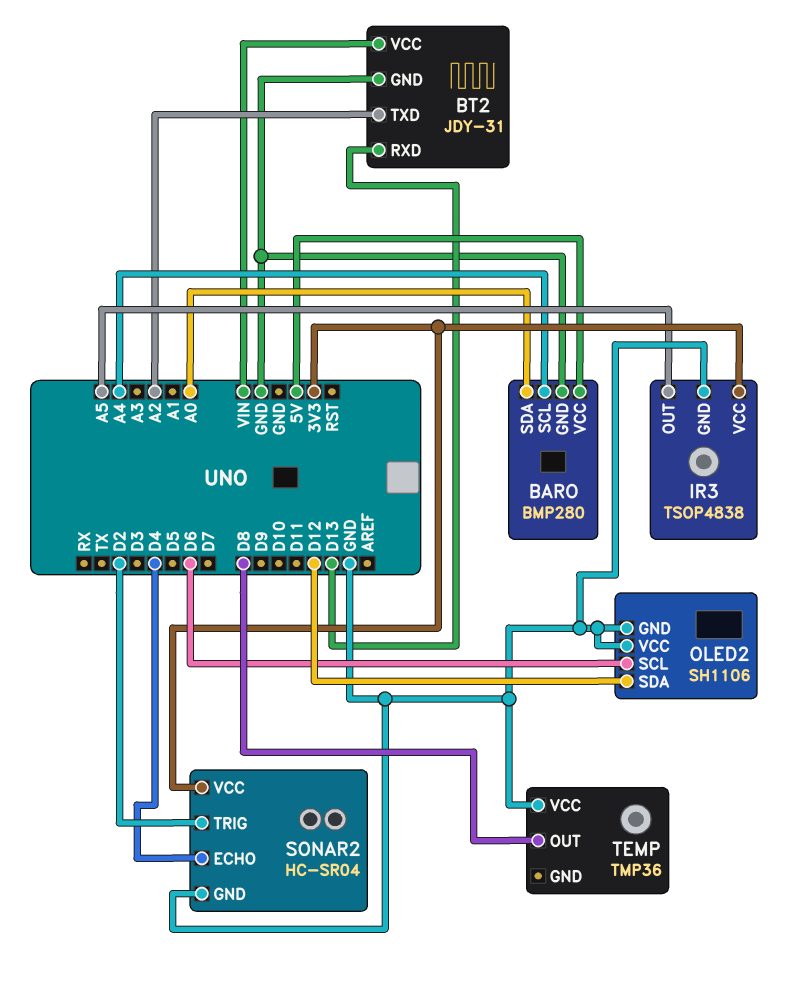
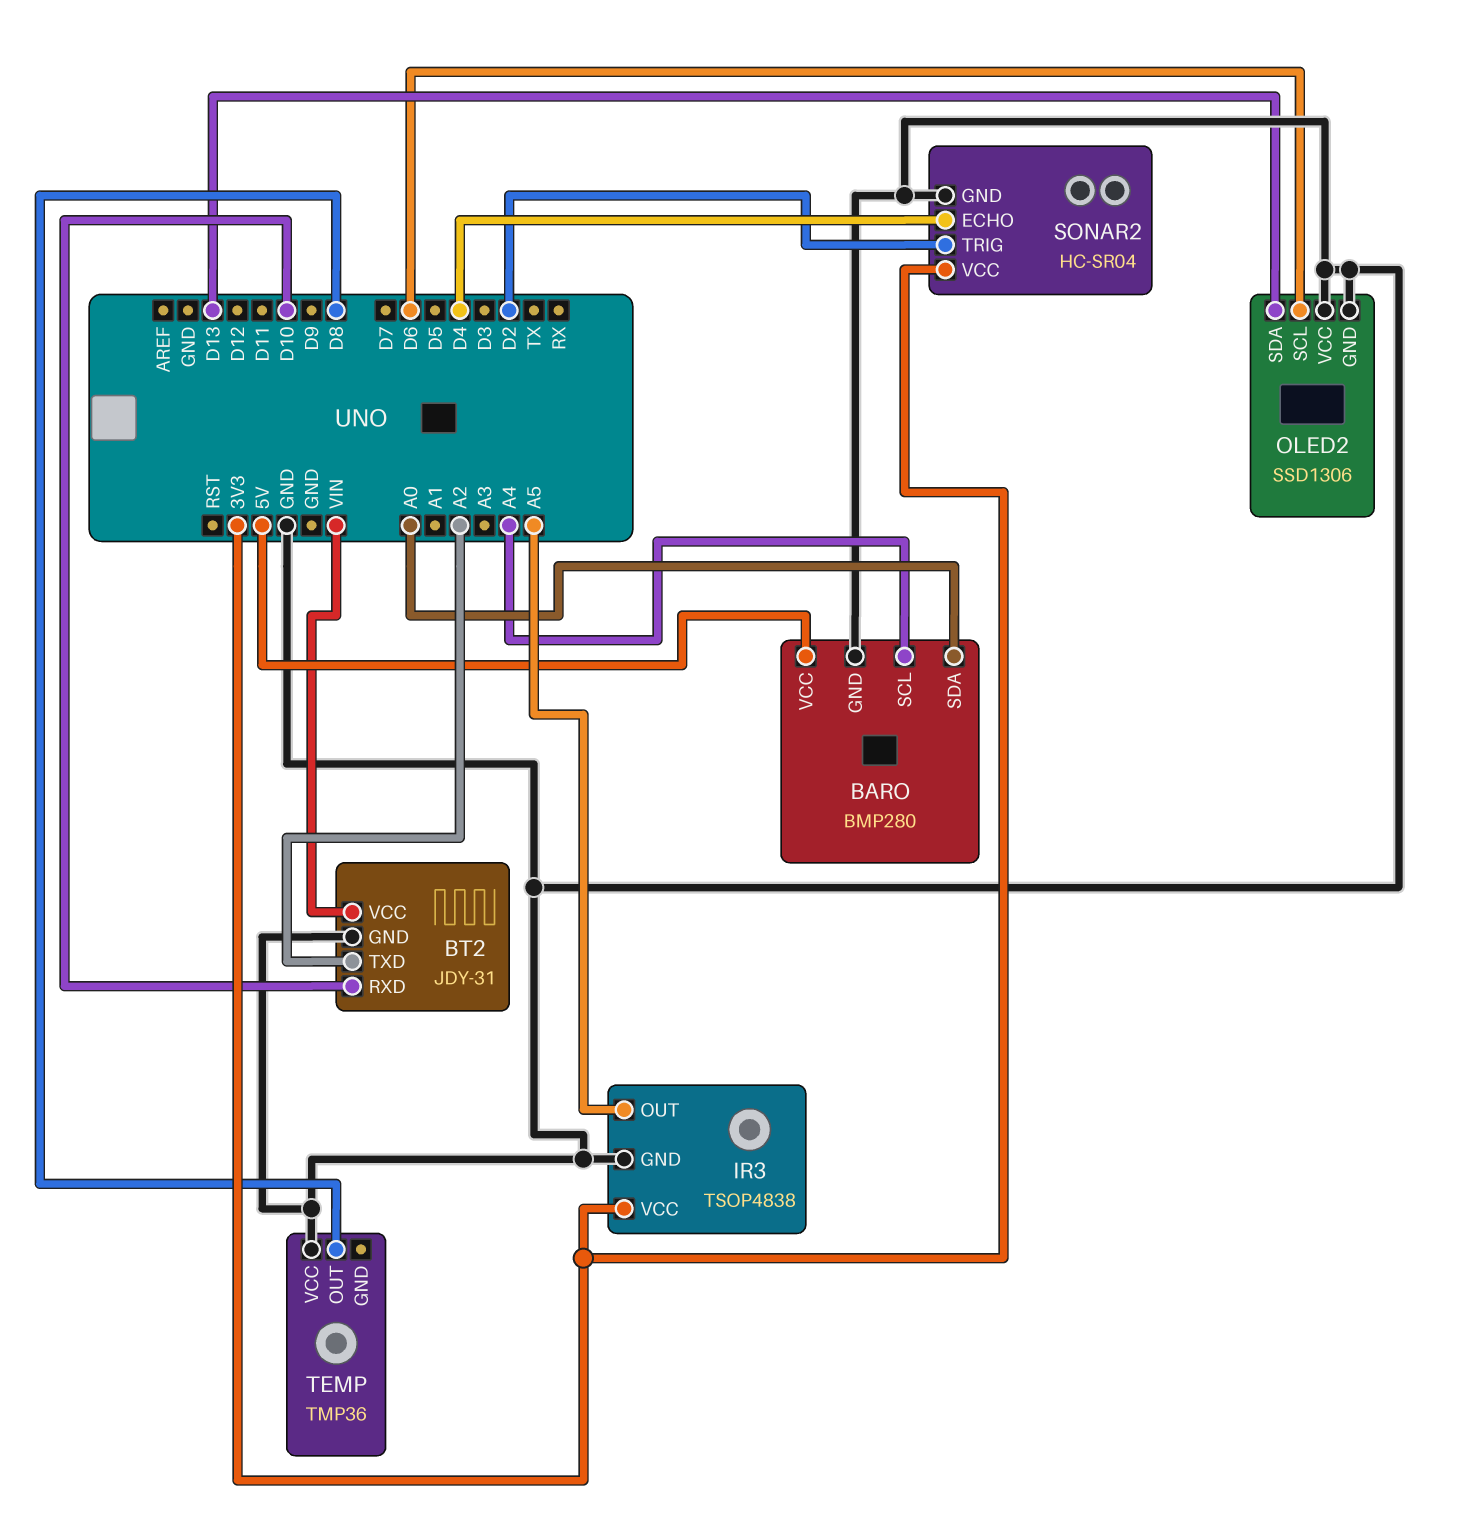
BT2 pin RXD: D13 -> D10
OLED2: SH1106 -> SSD1306
OLED2 pin SDA: D12 -> D13

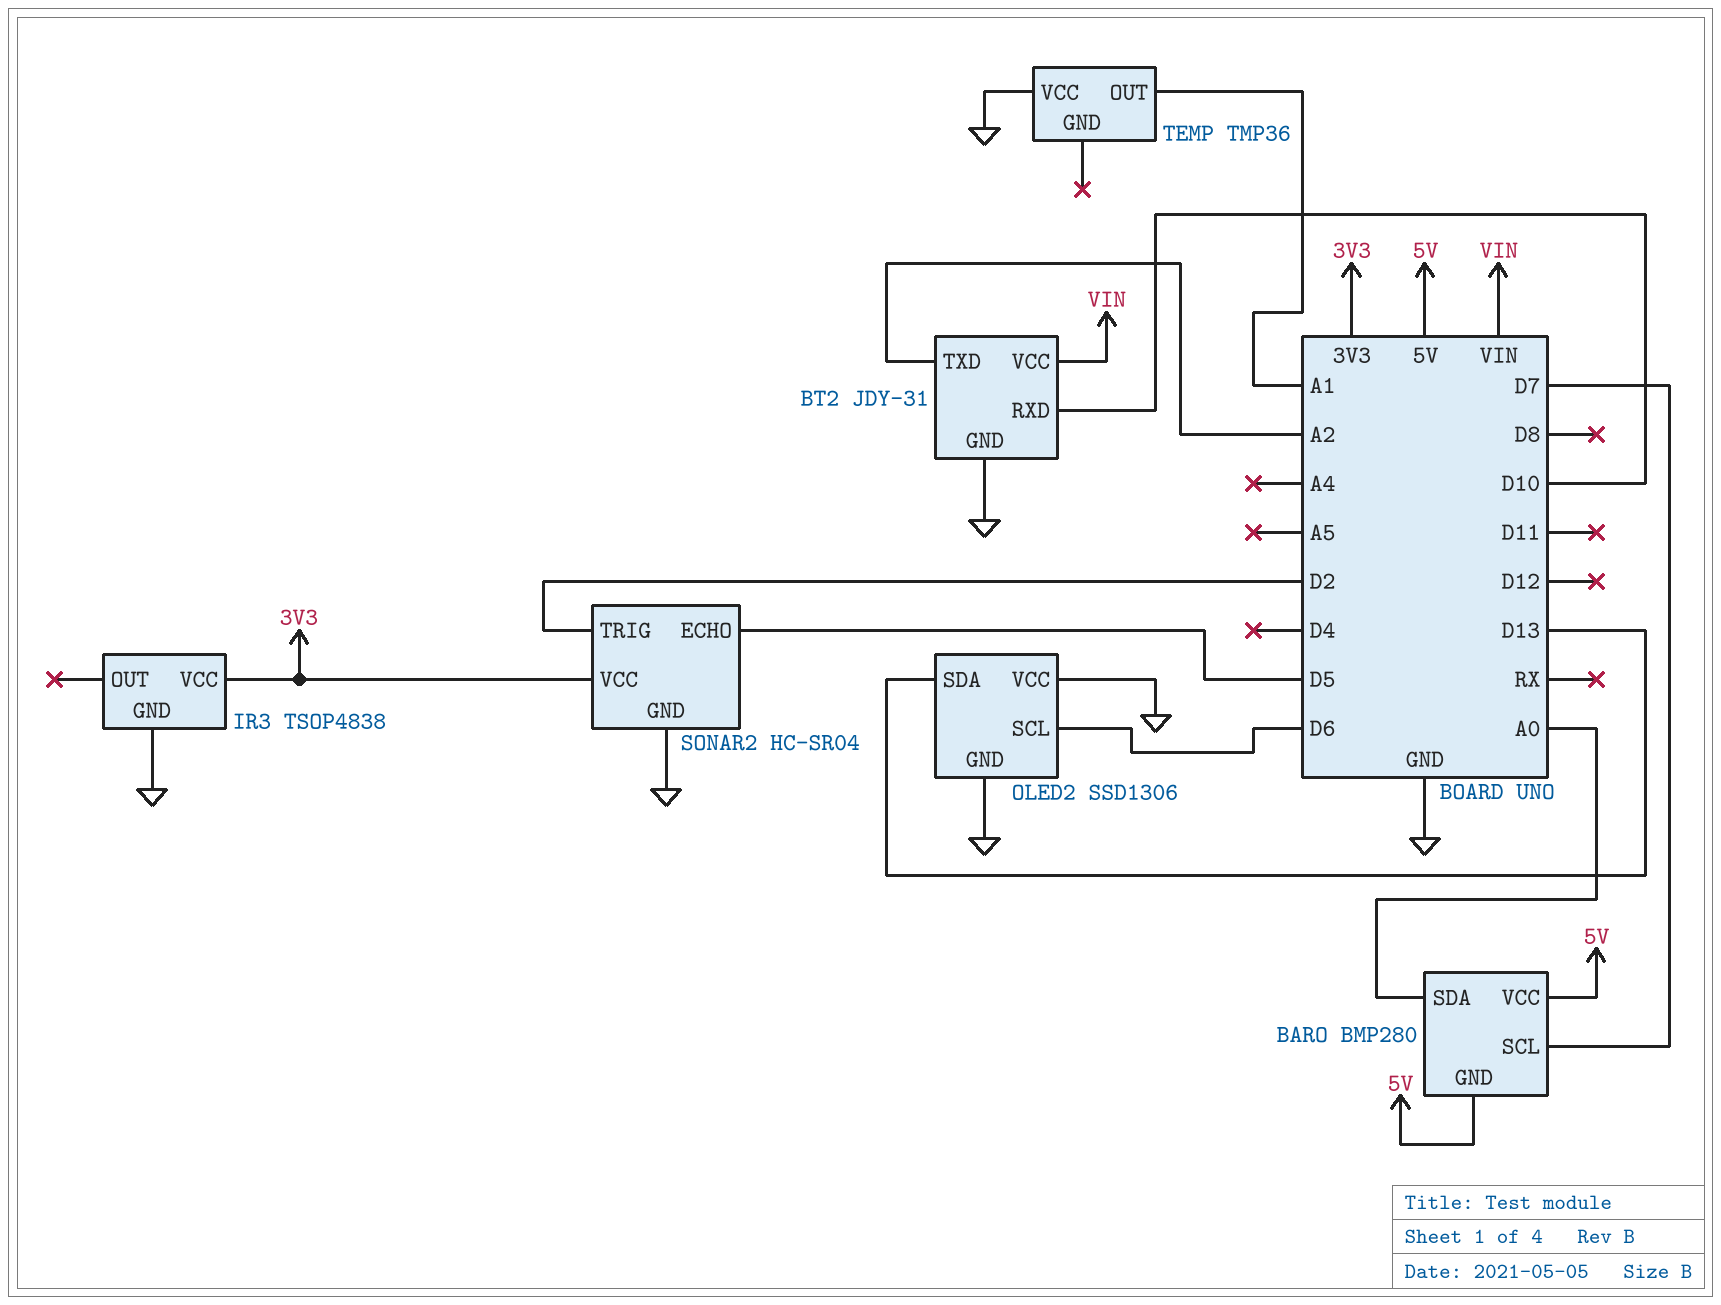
BARO pin GND: GND -> 5V
BARO pin SCL: A4 -> D7
IR3 pin OUT: A5 -> none
SONAR2 pin ECHO: D4 -> D5
TEMP pin OUT: D8 -> A1

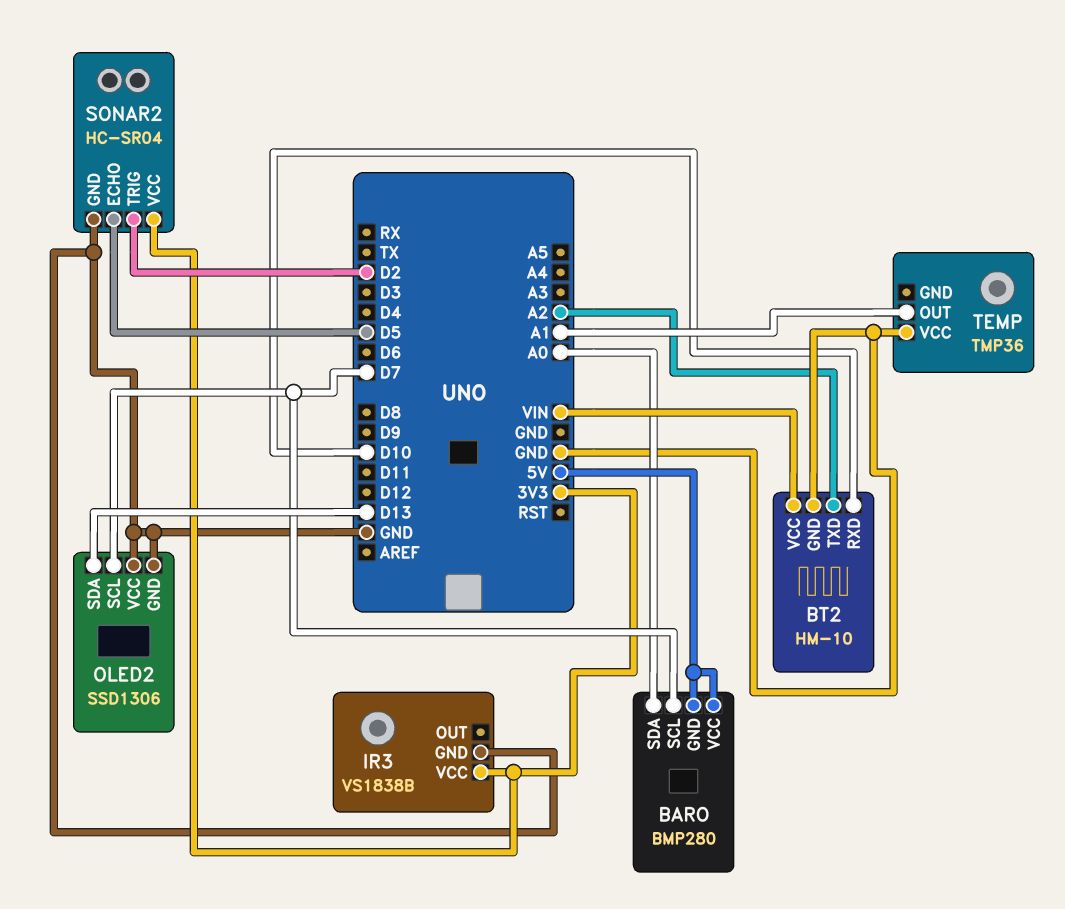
BT2: JDY-31 -> HM-10
IR3: TSOP4838 -> VS1838B
OLED2 pin SCL: D6 -> D7

